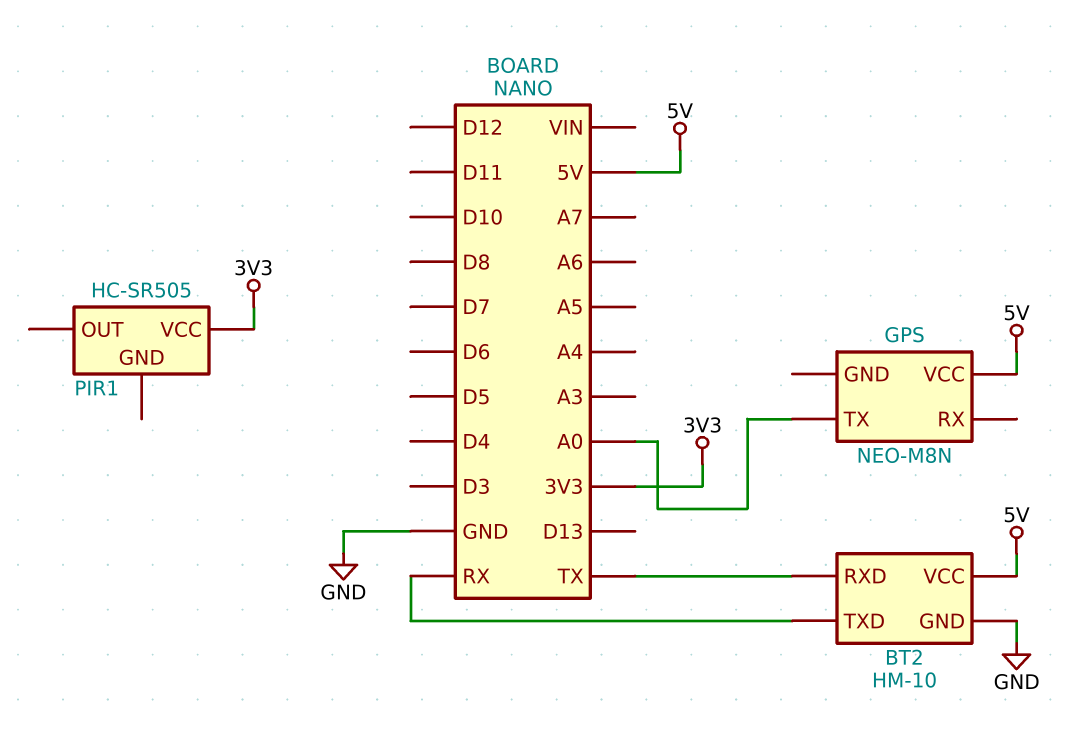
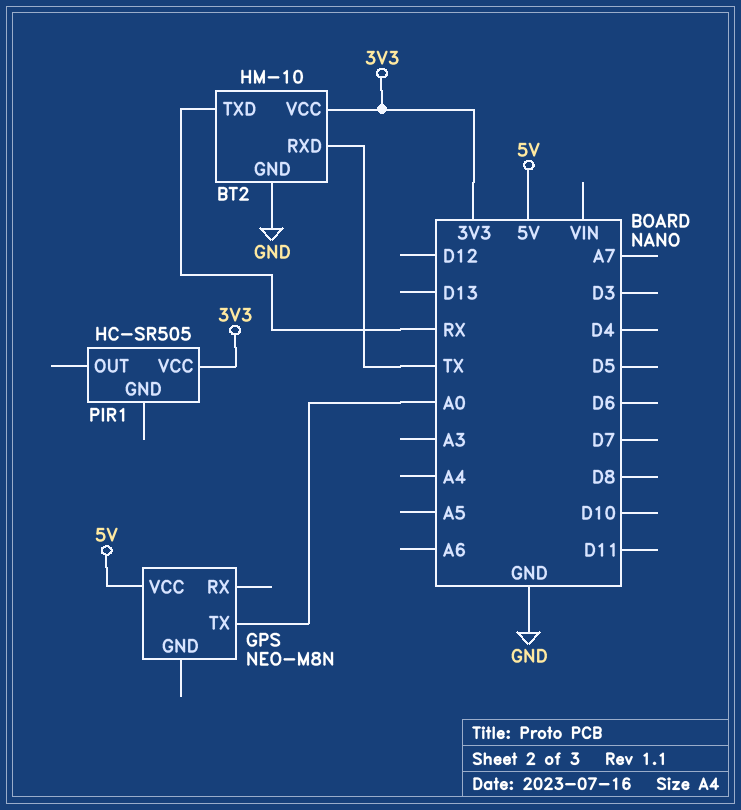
BT2 pin VCC: 5V -> 3V3

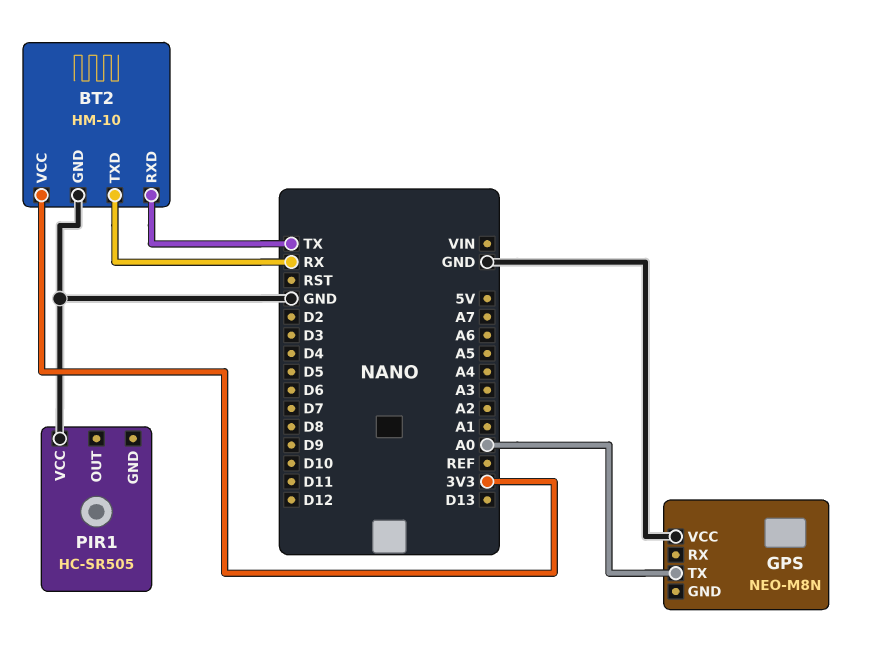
GPS pin VCC: 5V -> GND
PIR1 pin VCC: 3V3 -> GND

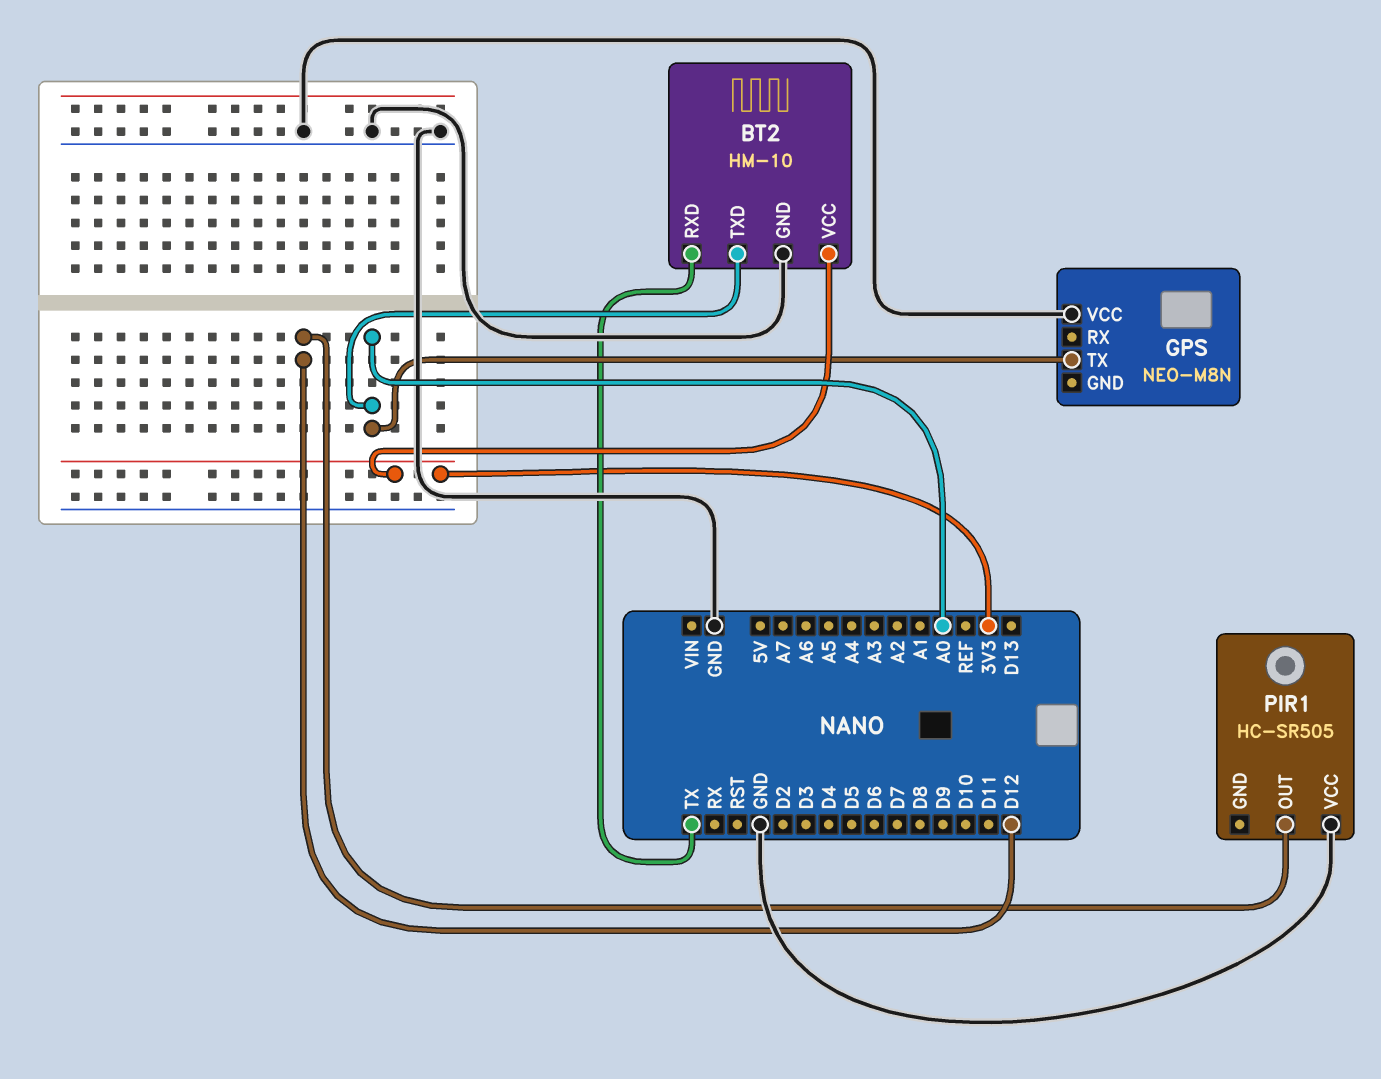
BT2 pin TXD: RX -> A0
PIR1 pin OUT: none -> D12

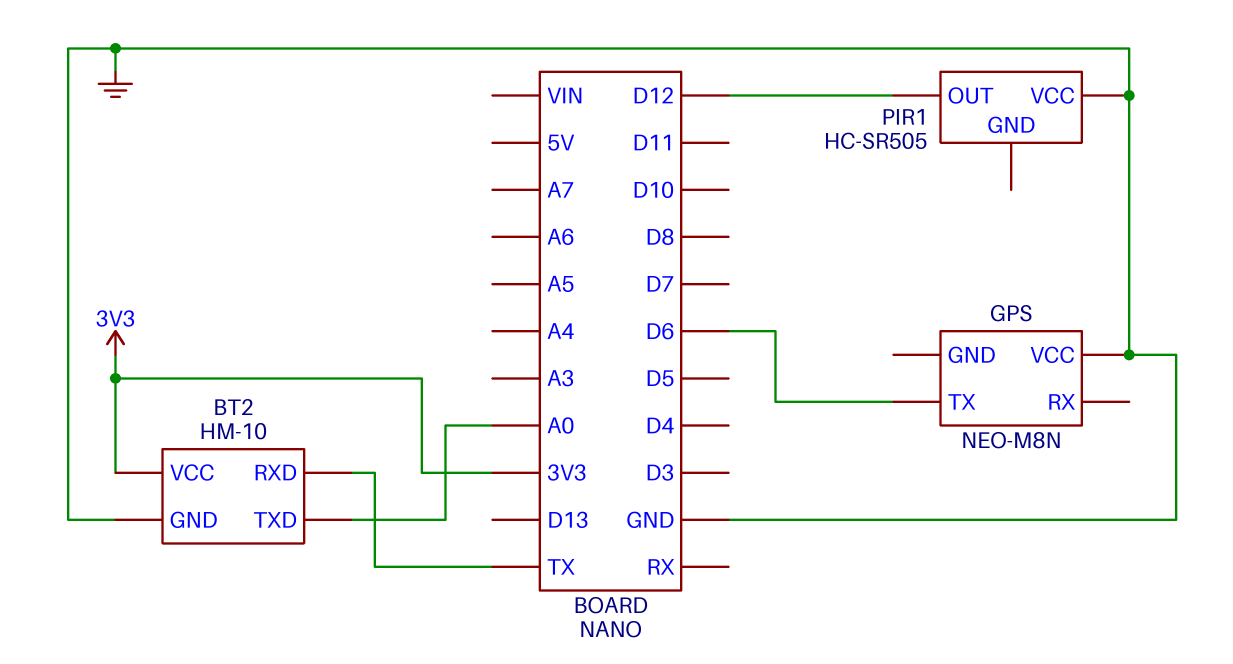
GPS pin TX: A0 -> D6

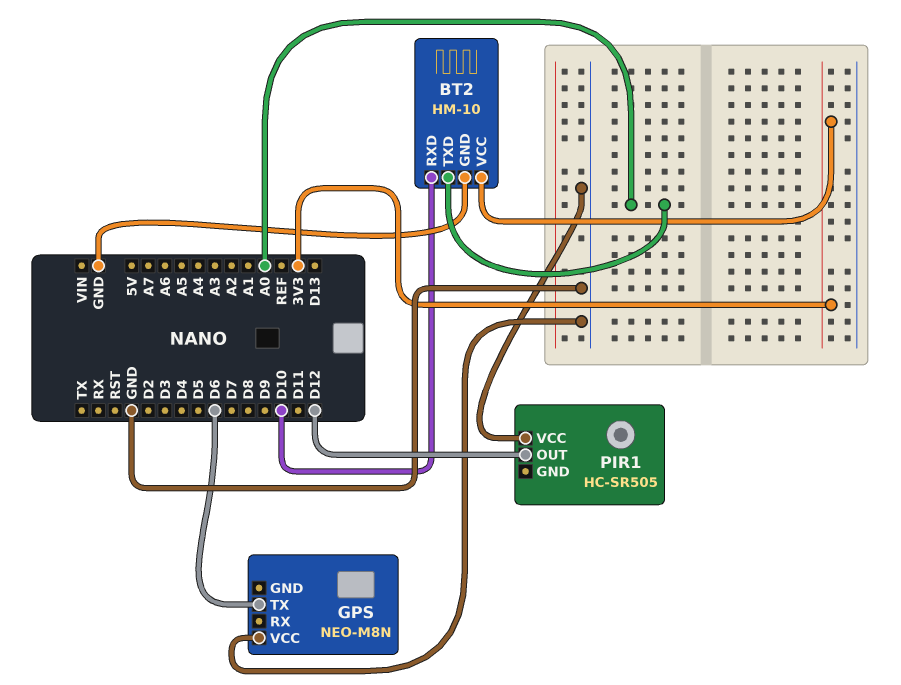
BT2 pin RXD: TX -> D10

